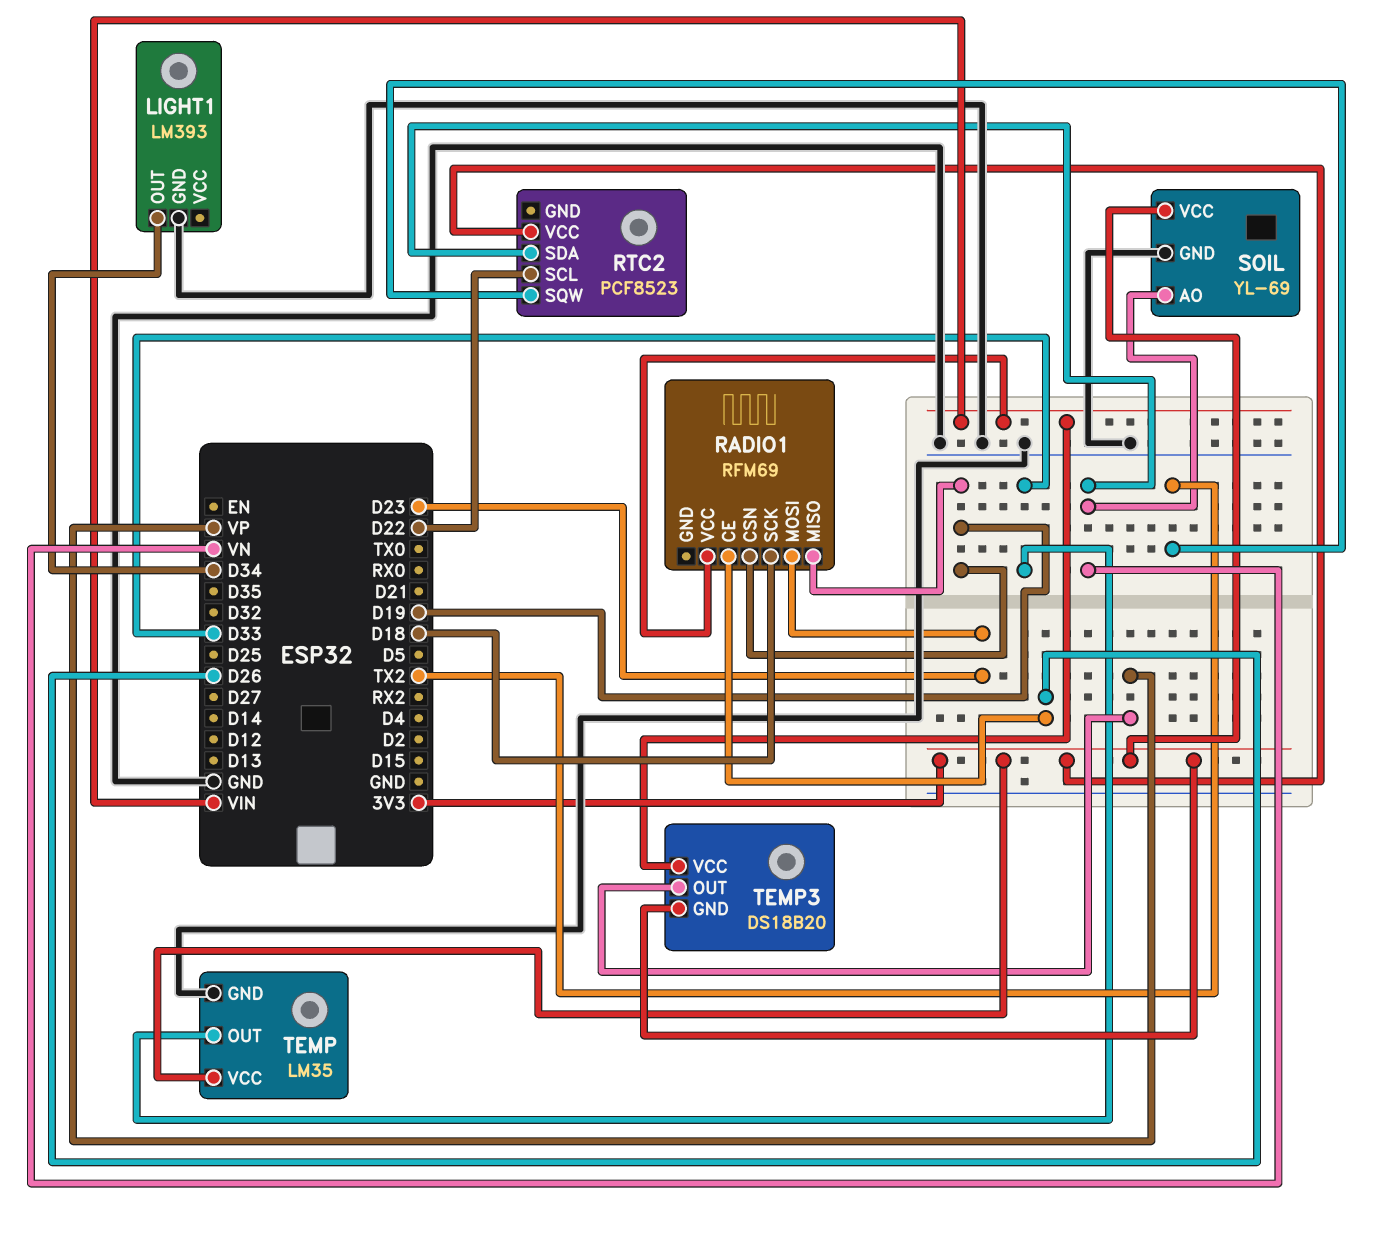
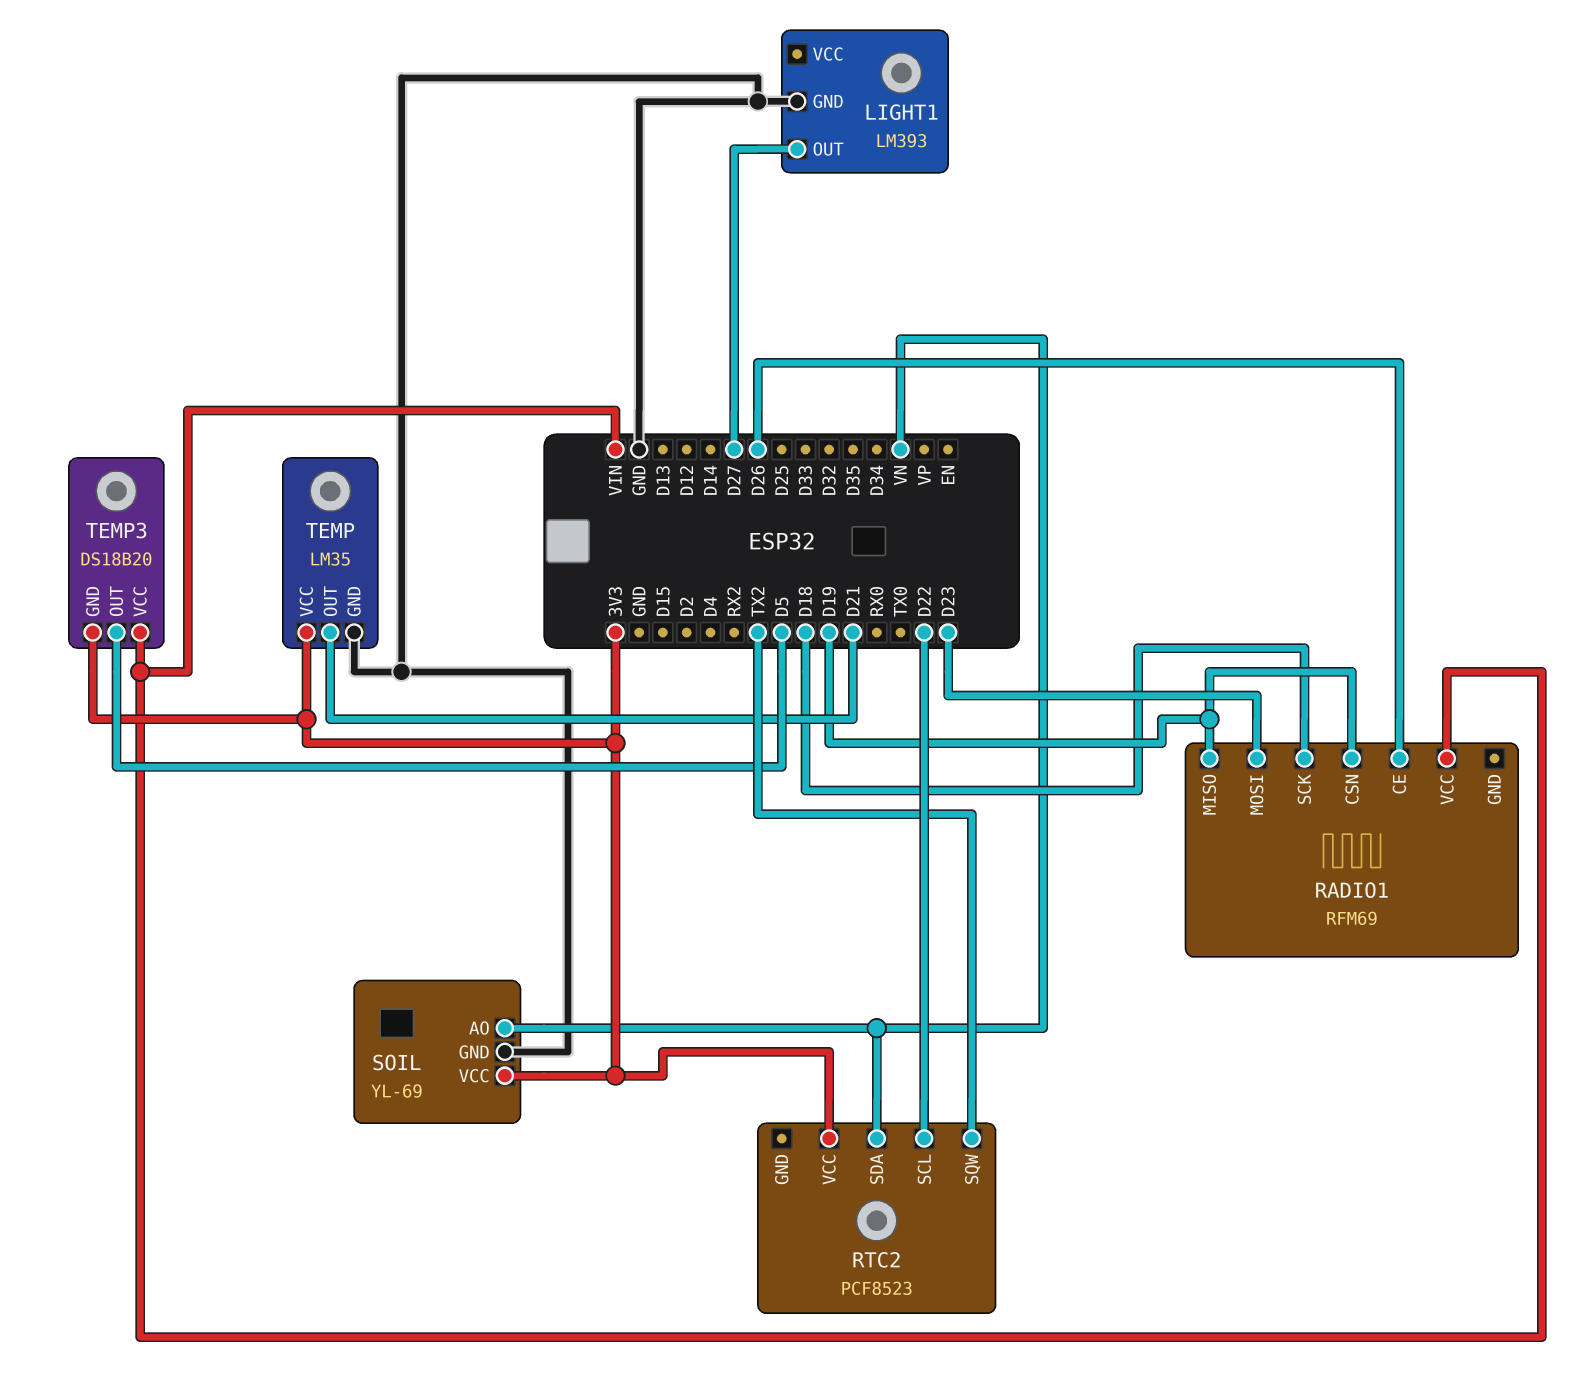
LIGHT1 pin OUT: D34 -> D27
TEMP pin OUT: D33 -> D21
TEMP3 pin OUT: VP -> D5

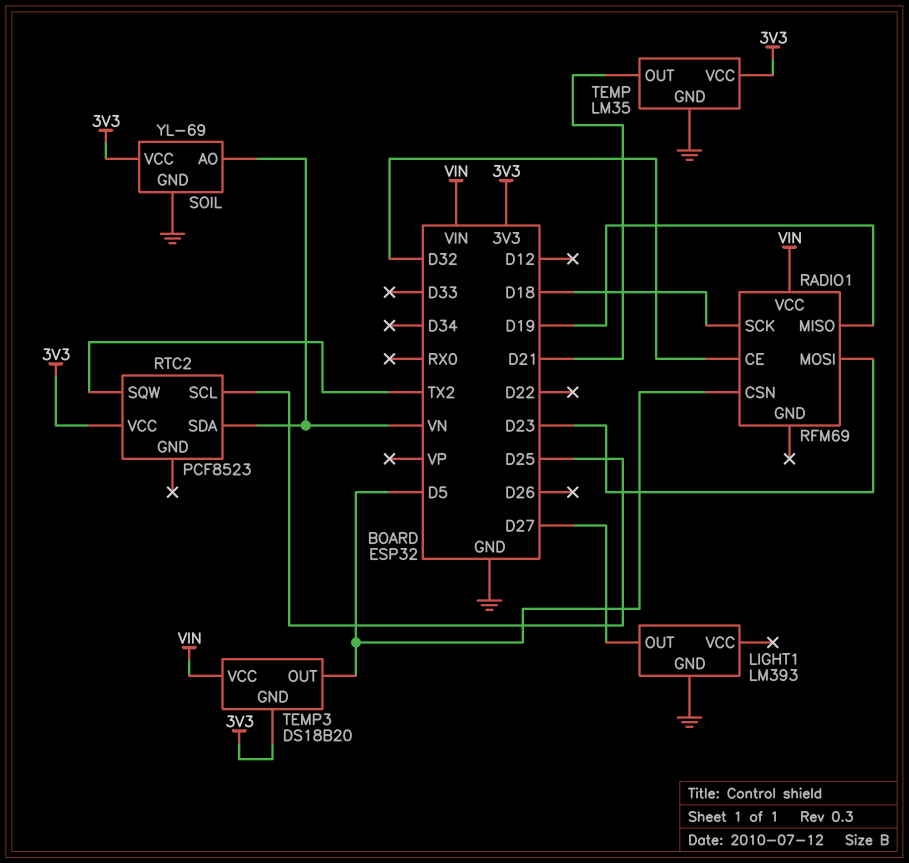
RADIO1 pin CE: D26 -> D32
RADIO1 pin CSN: D19 -> D5
RTC2 pin SCL: D22 -> D25

